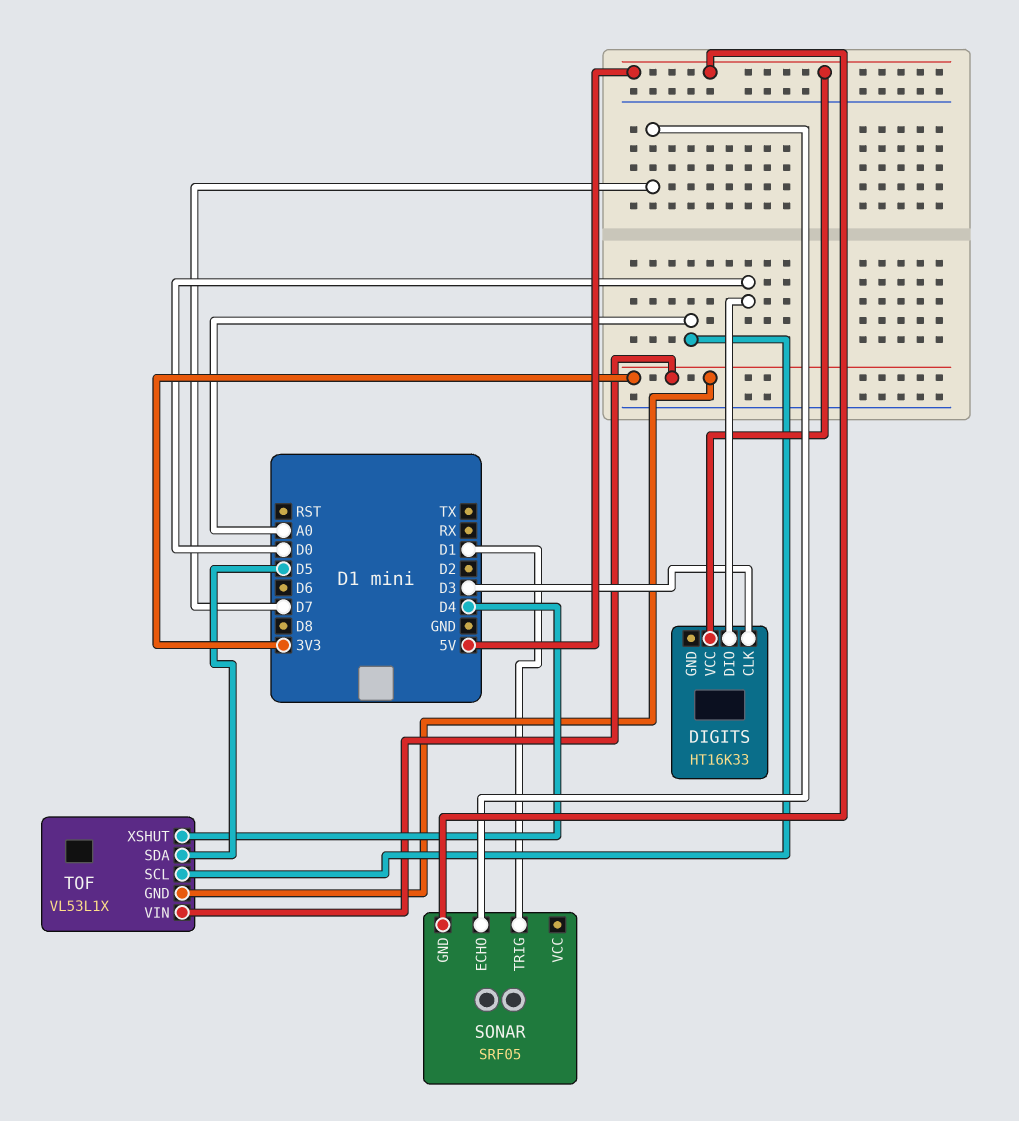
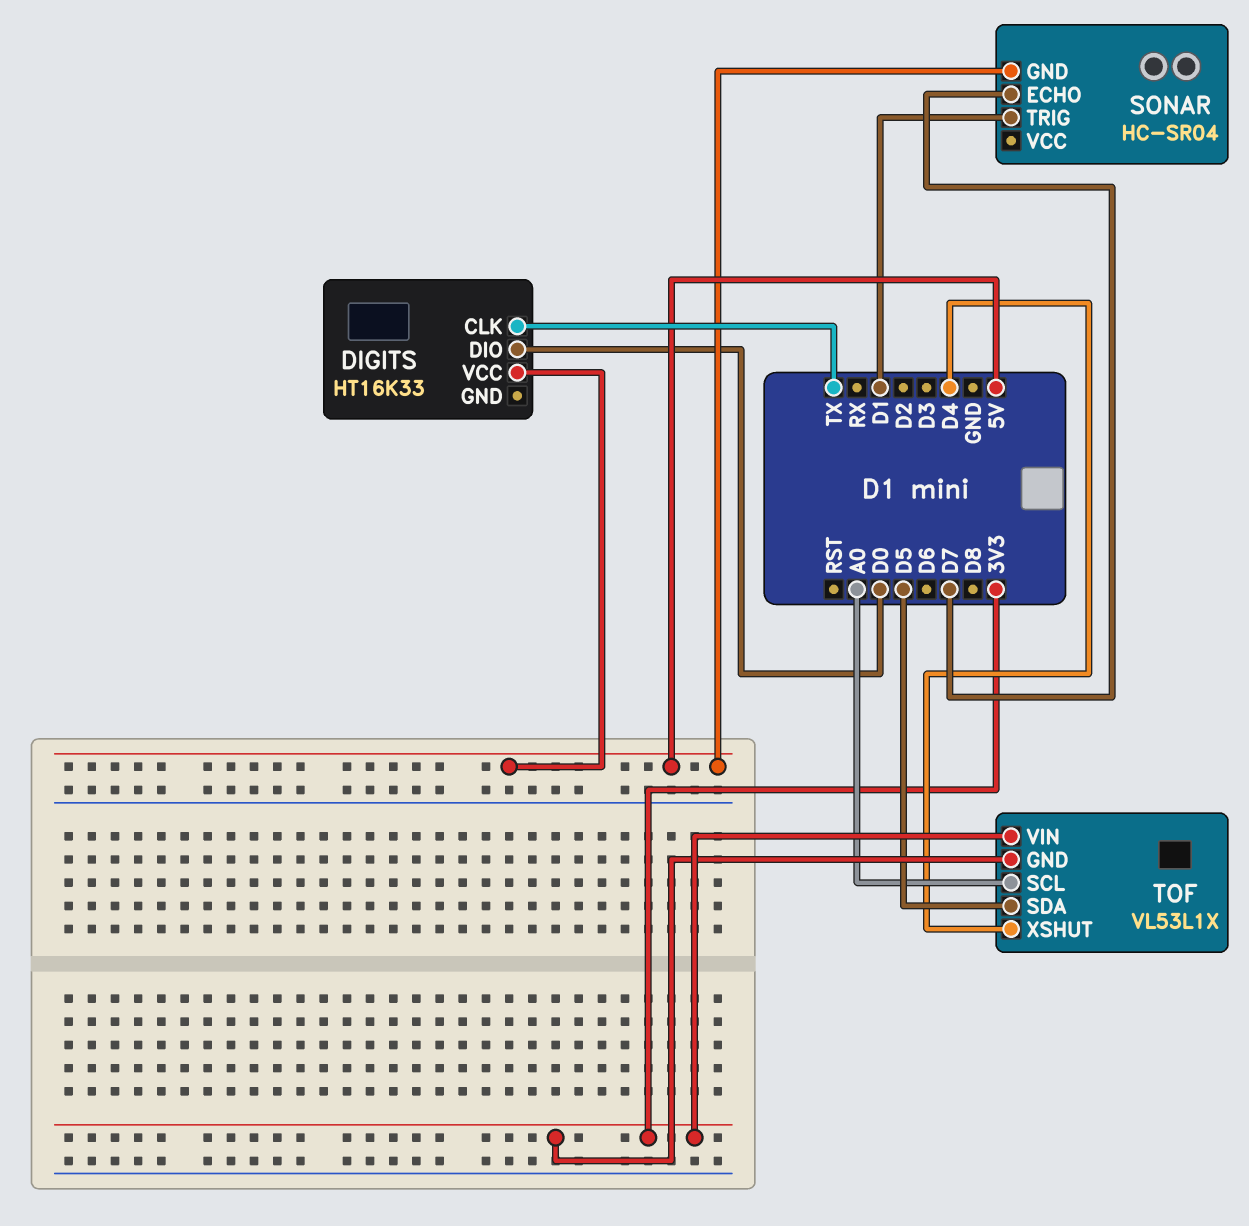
DIGITS pin CLK: D3 -> TX
SONAR: SRF05 -> HC-SR04

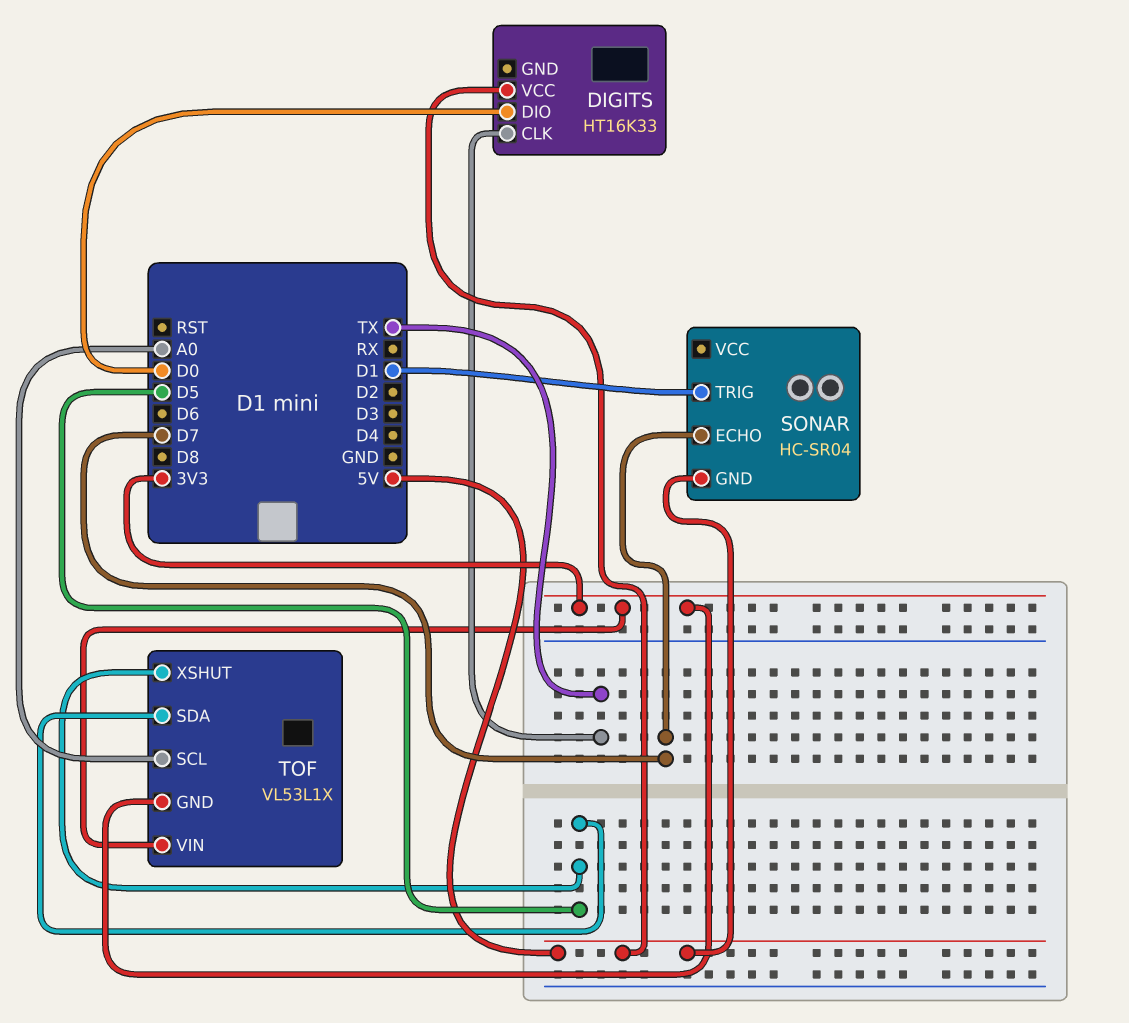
TOF pin XSHUT: D4 -> D5

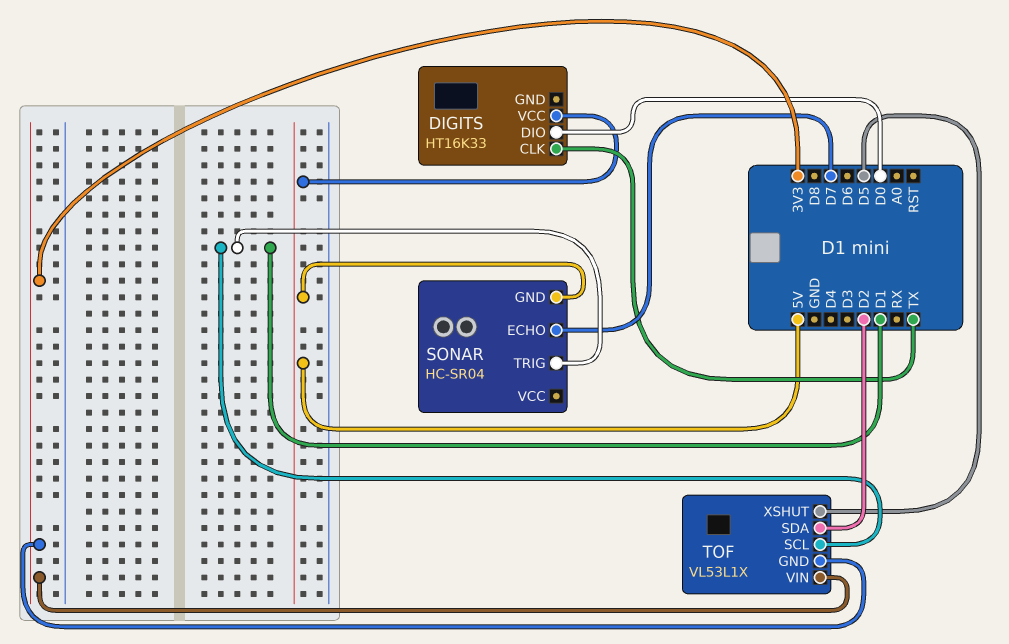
TOF pin SCL: A0 -> D1
TOF pin SDA: D5 -> D2

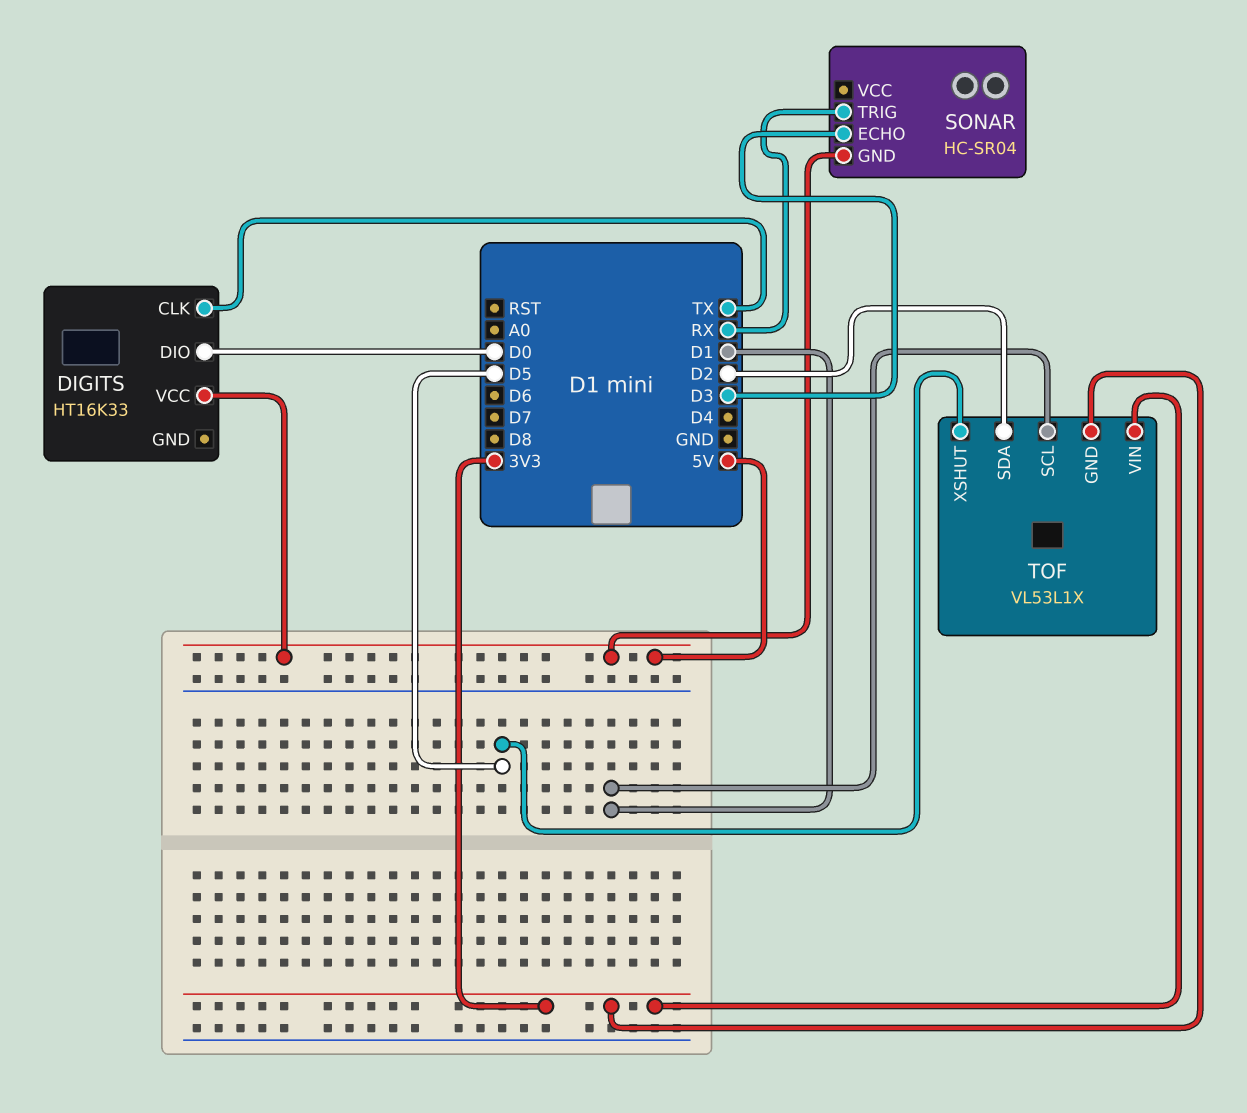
SONAR pin ECHO: D7 -> D3
SONAR pin TRIG: D1 -> RX

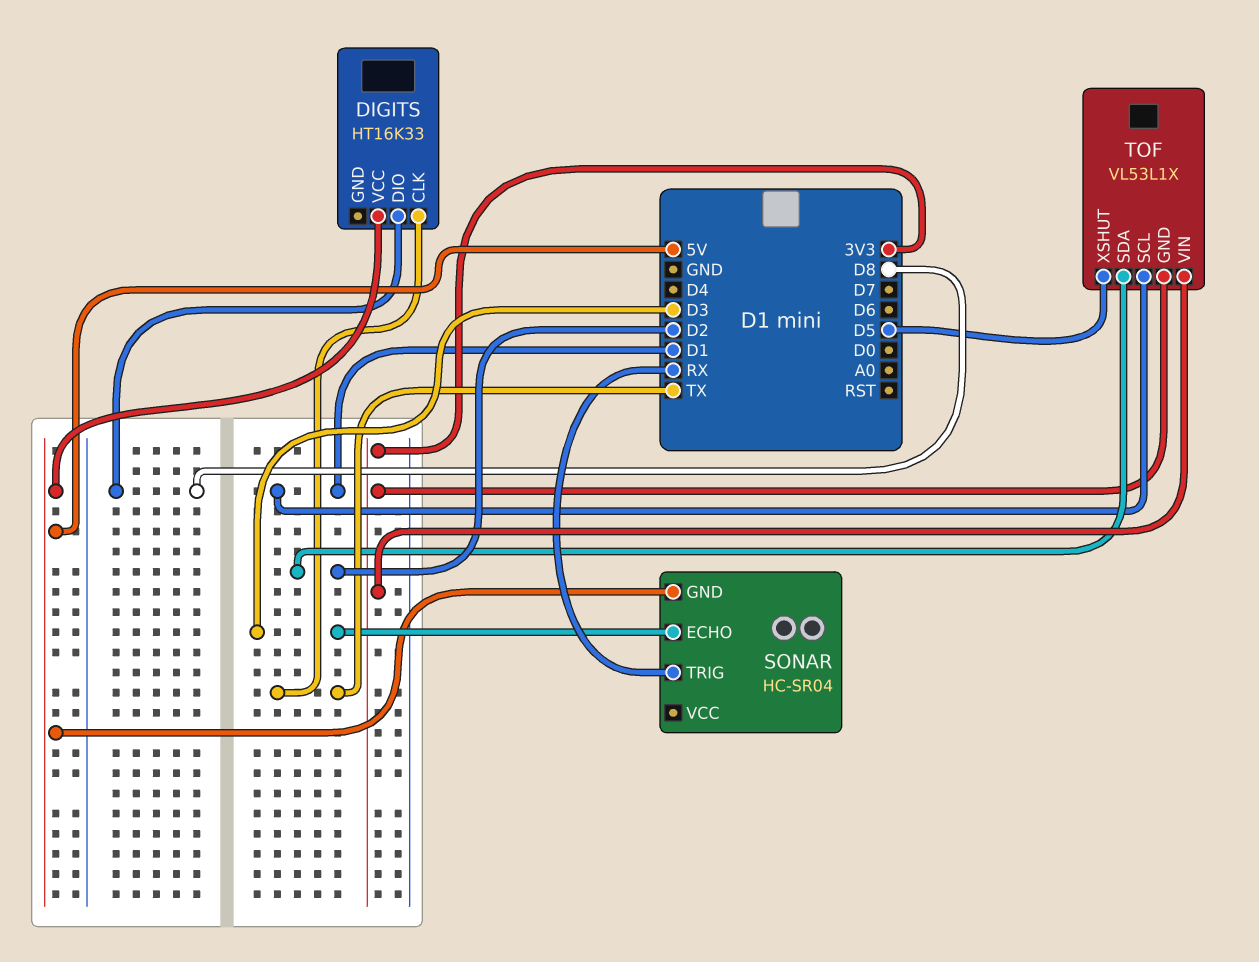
DIGITS pin DIO: D0 -> D8

